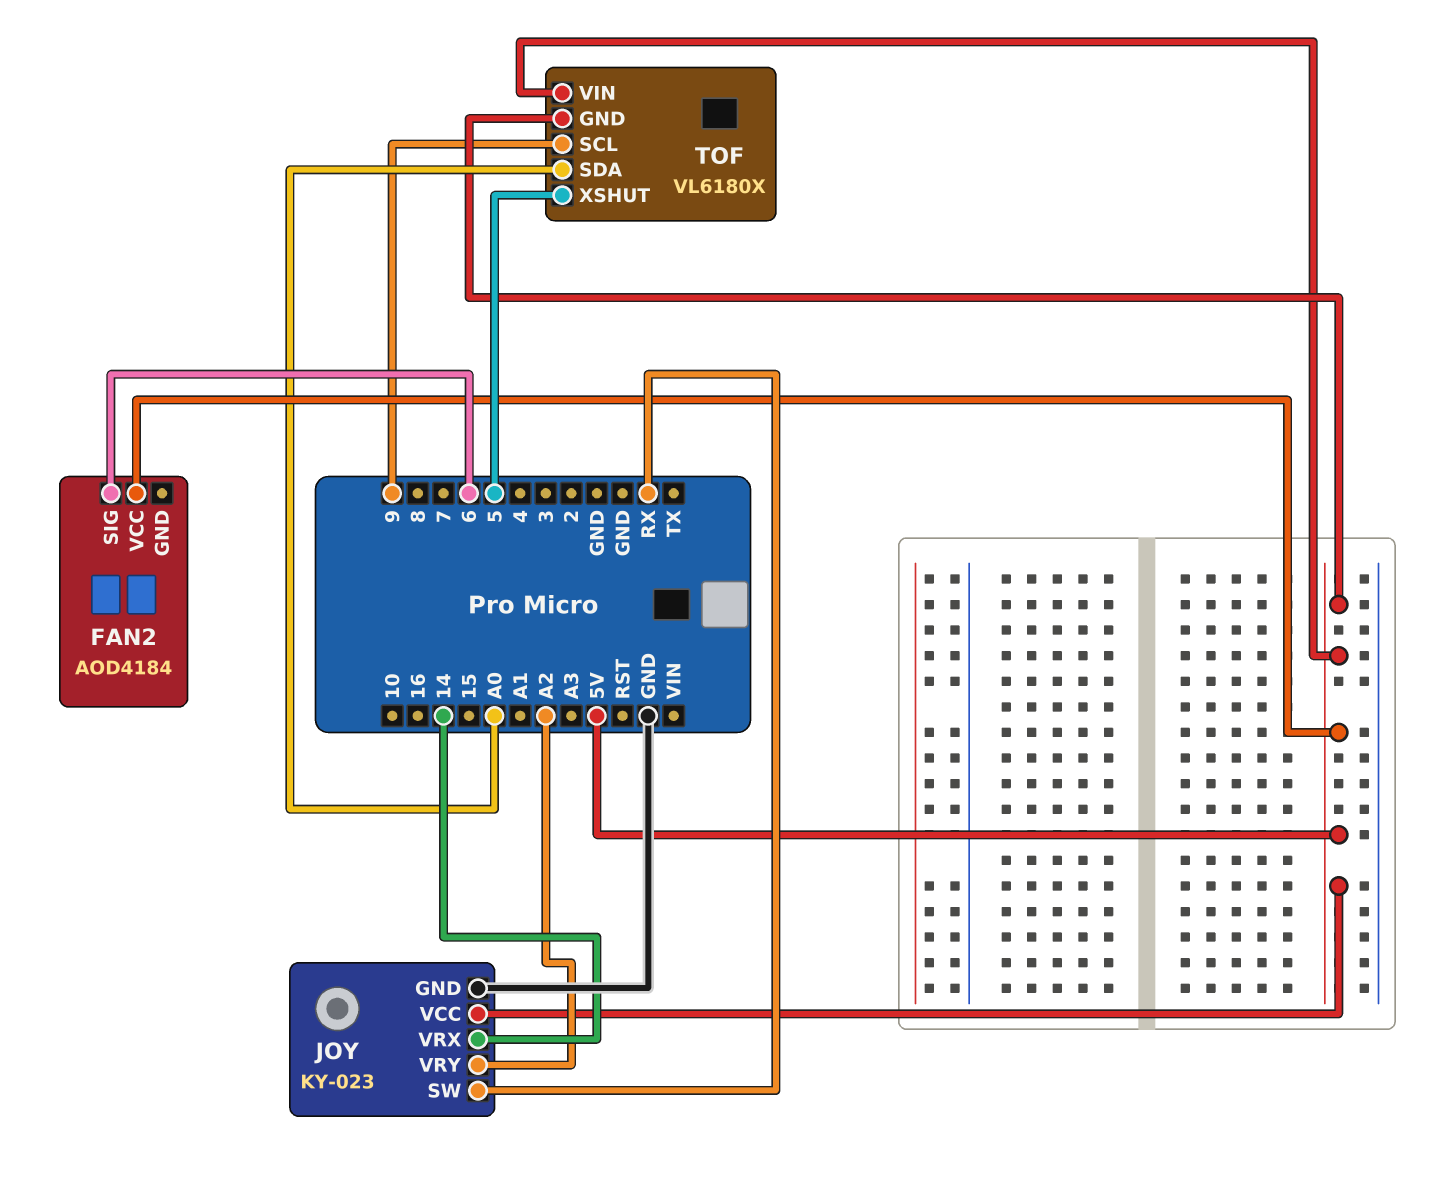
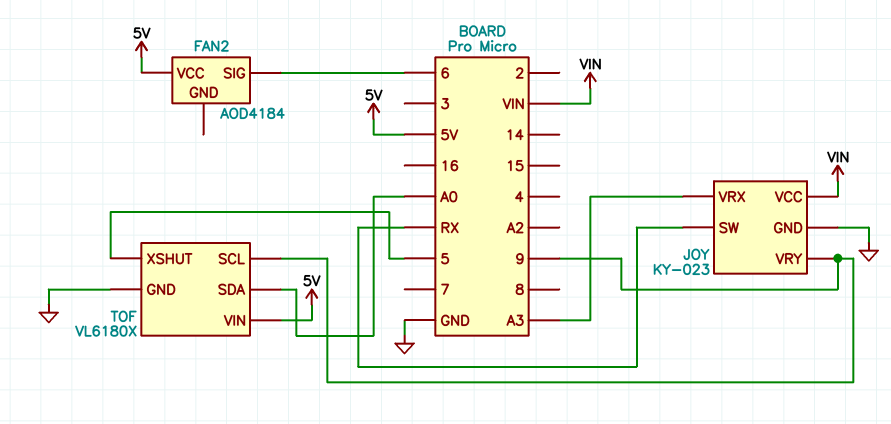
JOY pin VCC: 5V -> VIN
JOY pin VRX: 14 -> A3
JOY pin VRY: A2 -> 9
TOF pin GND: 5V -> GND

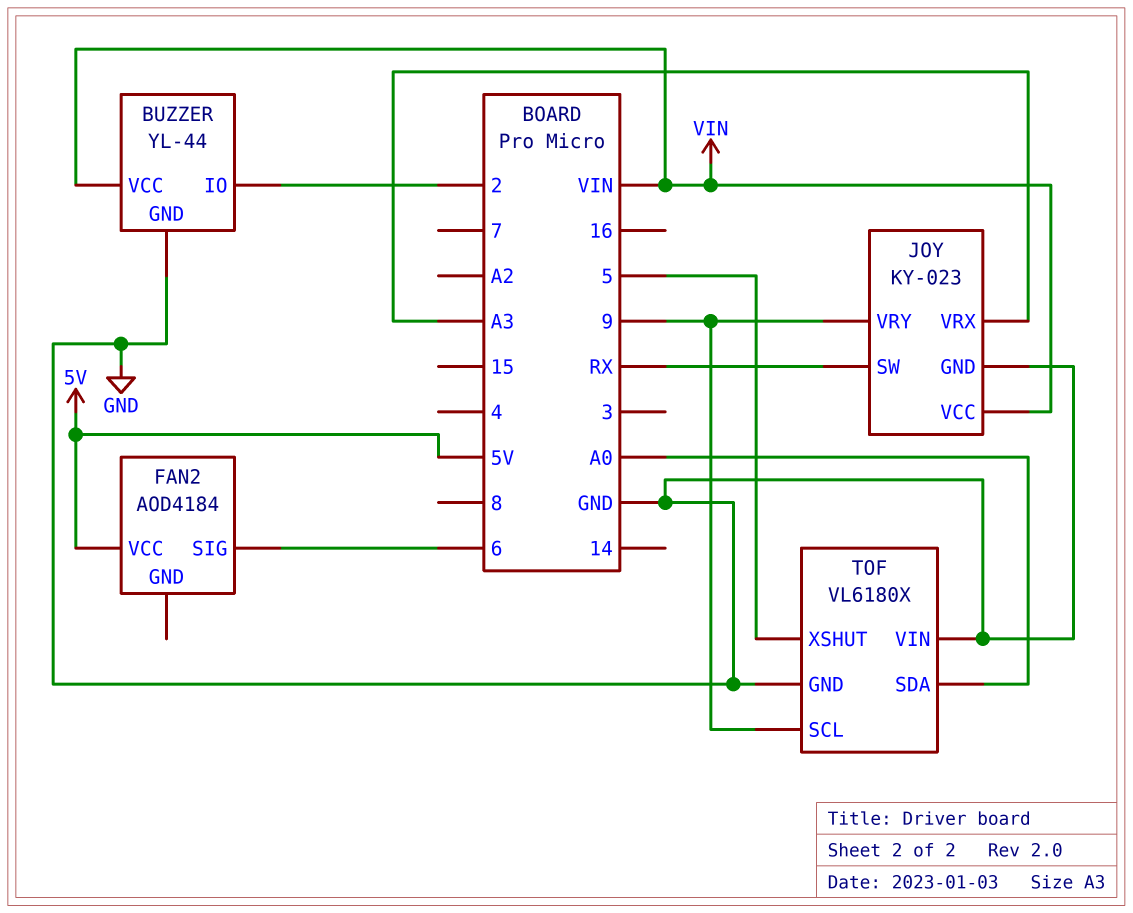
BUZZER: none -> YL-44
BUZZER pin GND: none -> GND
BUZZER pin IO: none -> 2
BUZZER pin VCC: none -> VIN
TOF pin VIN: 5V -> GND

